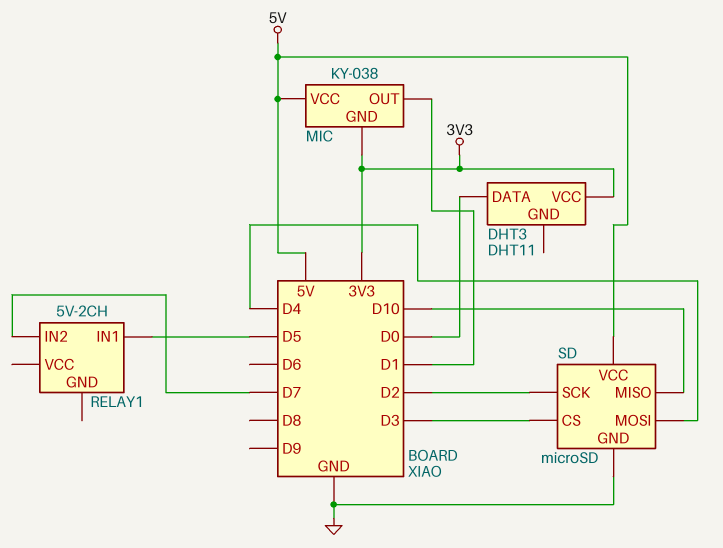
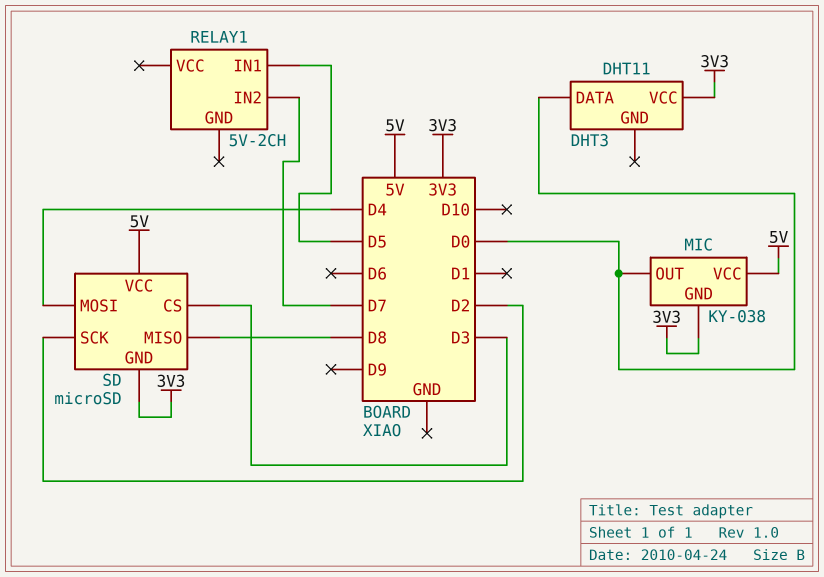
MIC pin OUT: D1 -> D0
SD pin GND: GND -> 3V3
SD pin MISO: D10 -> D8

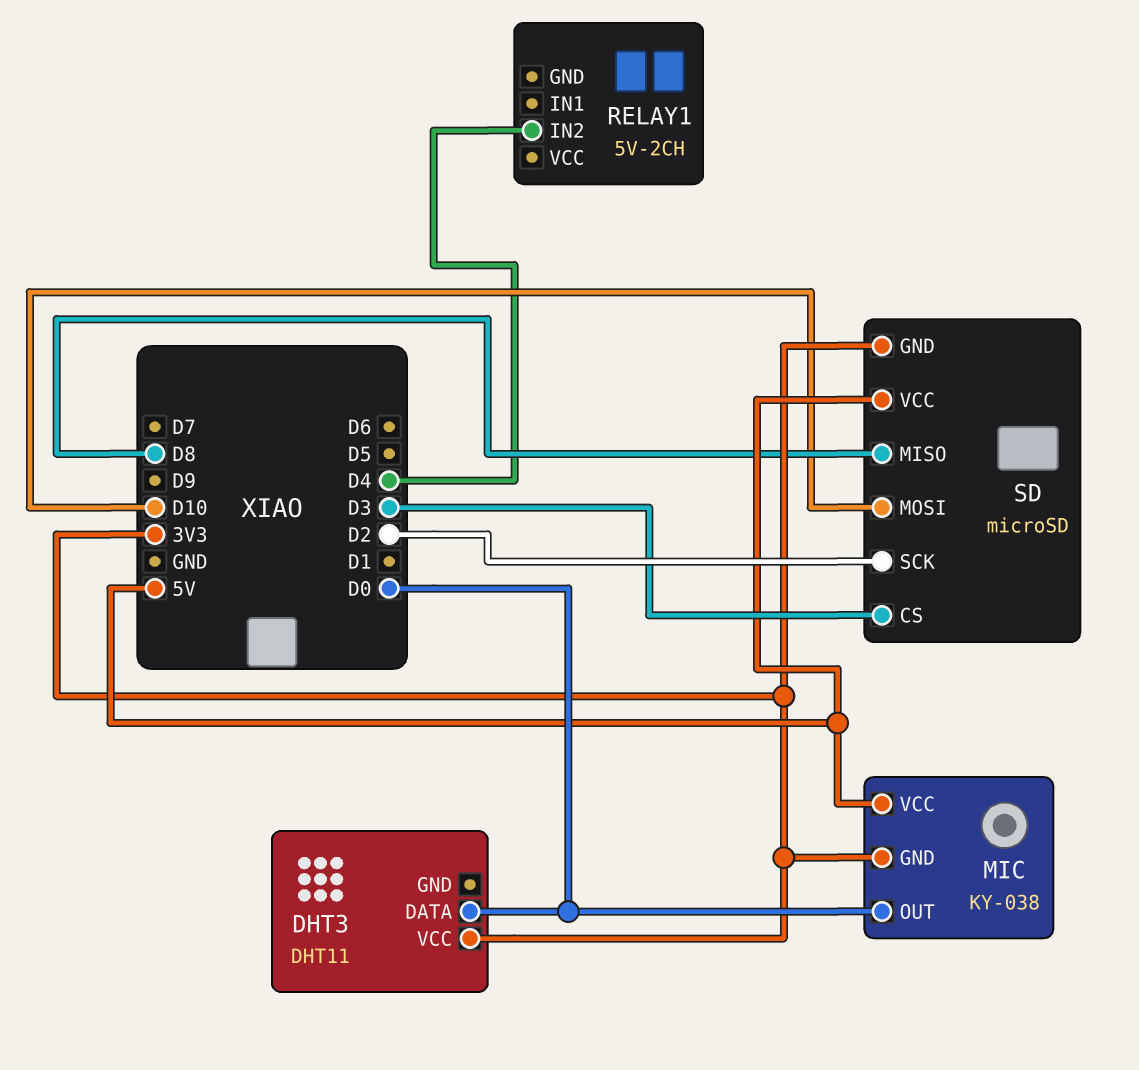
RELAY1 pin IN1: D5 -> none
RELAY1 pin IN2: D7 -> D4
SD pin MOSI: D4 -> D10

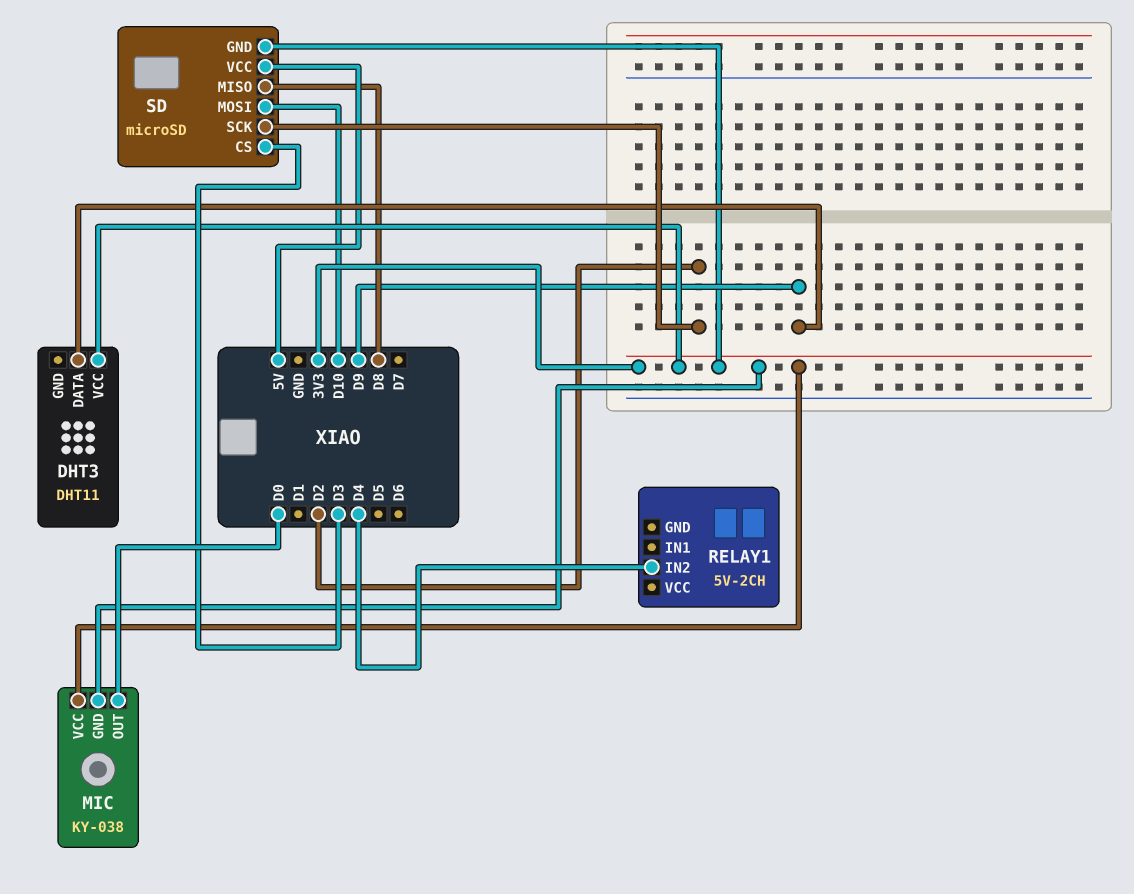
DHT3 pin DATA: D0 -> D9
MIC pin VCC: 5V -> 3V3

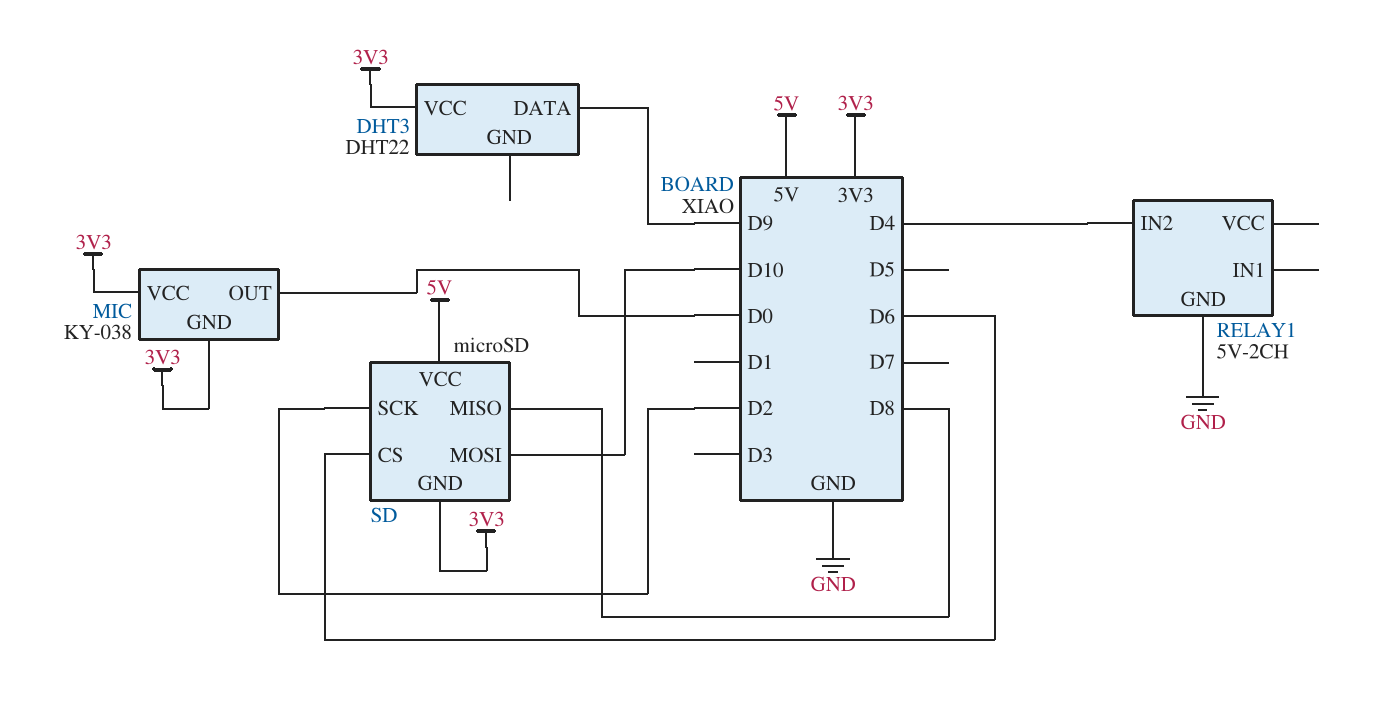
DHT3: DHT11 -> DHT22
RELAY1 pin GND: none -> GND
SD pin CS: D3 -> D6

